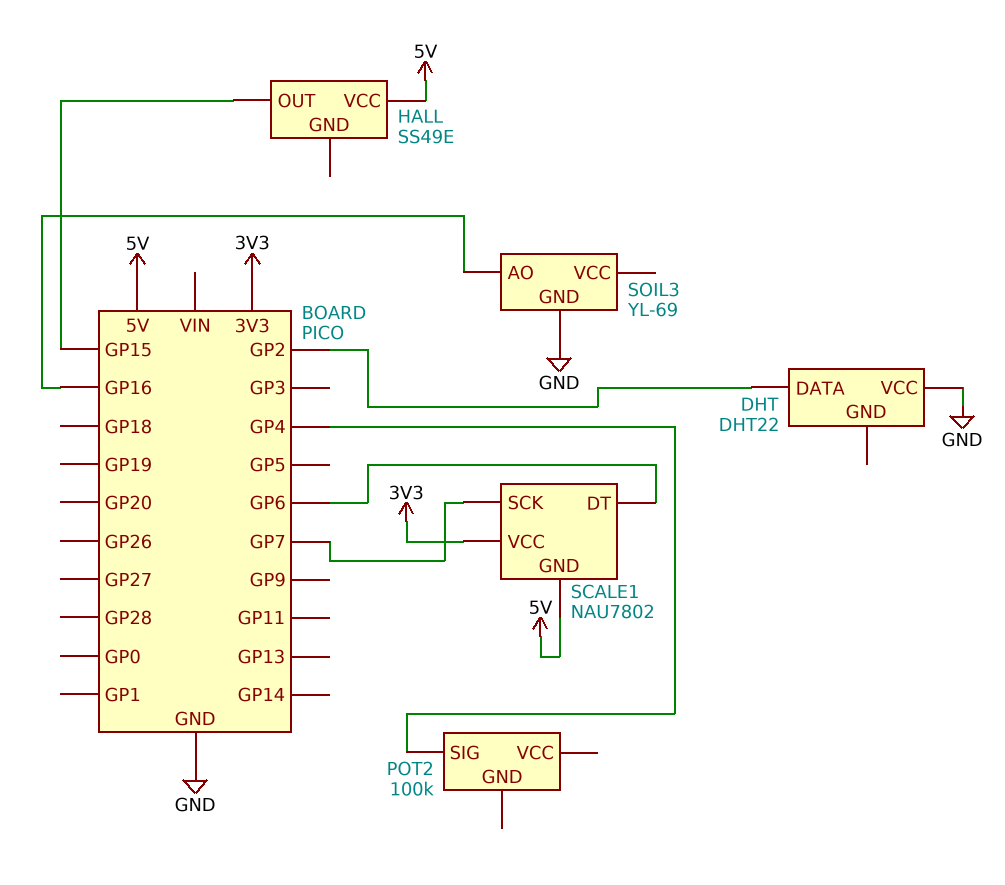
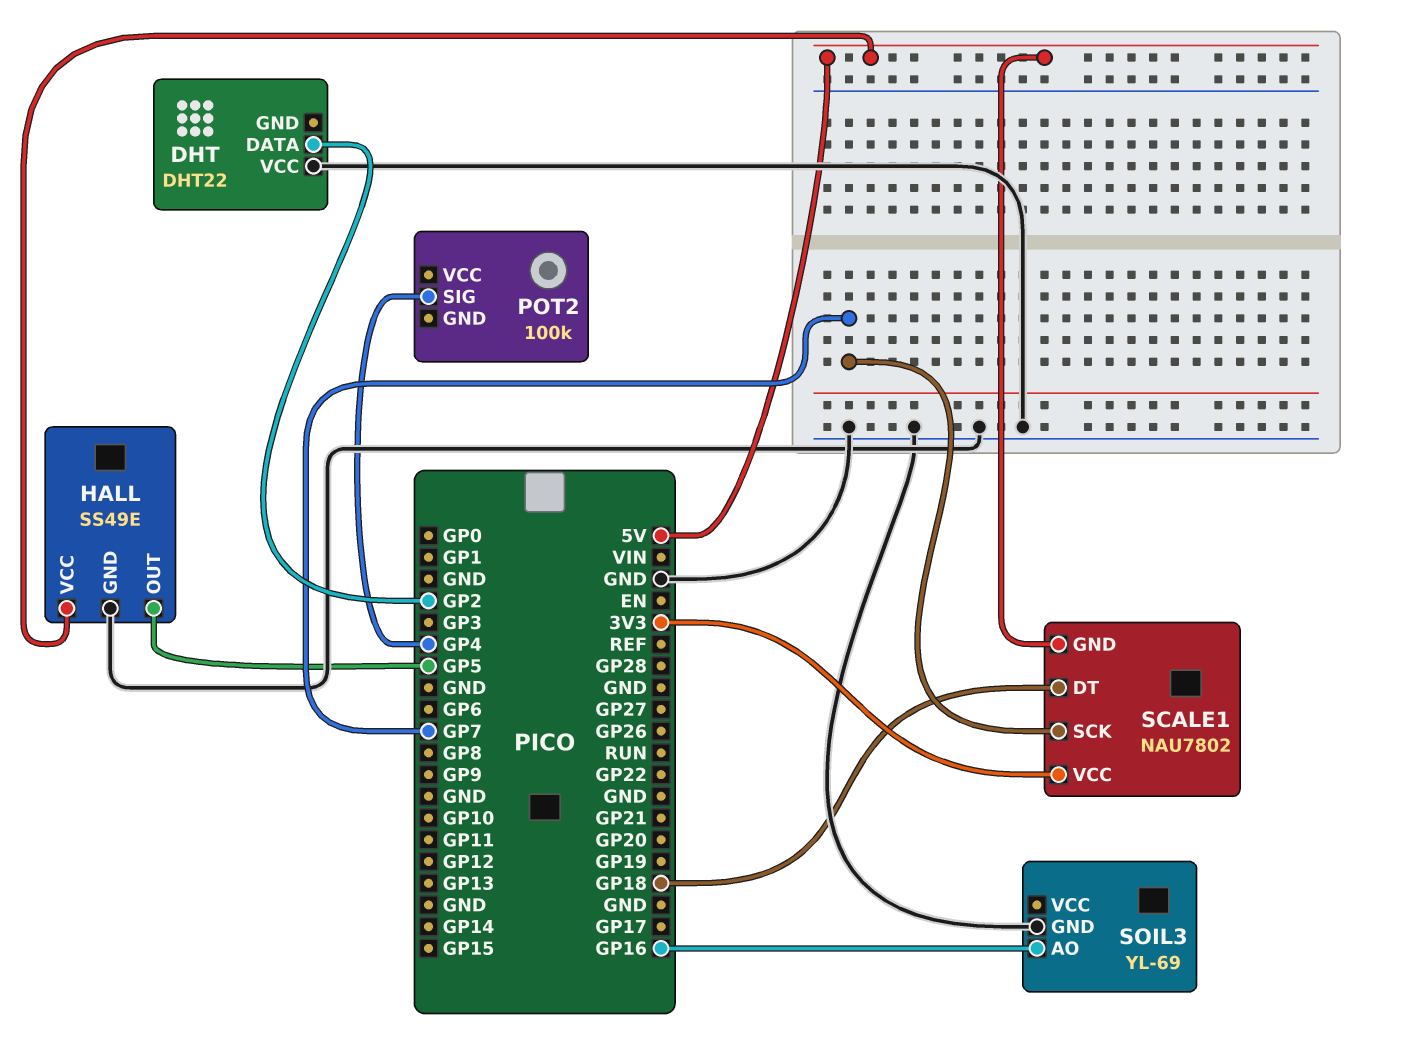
HALL pin GND: none -> GND
HALL pin OUT: GP15 -> GP5
SCALE1 pin DT: GP6 -> GP18

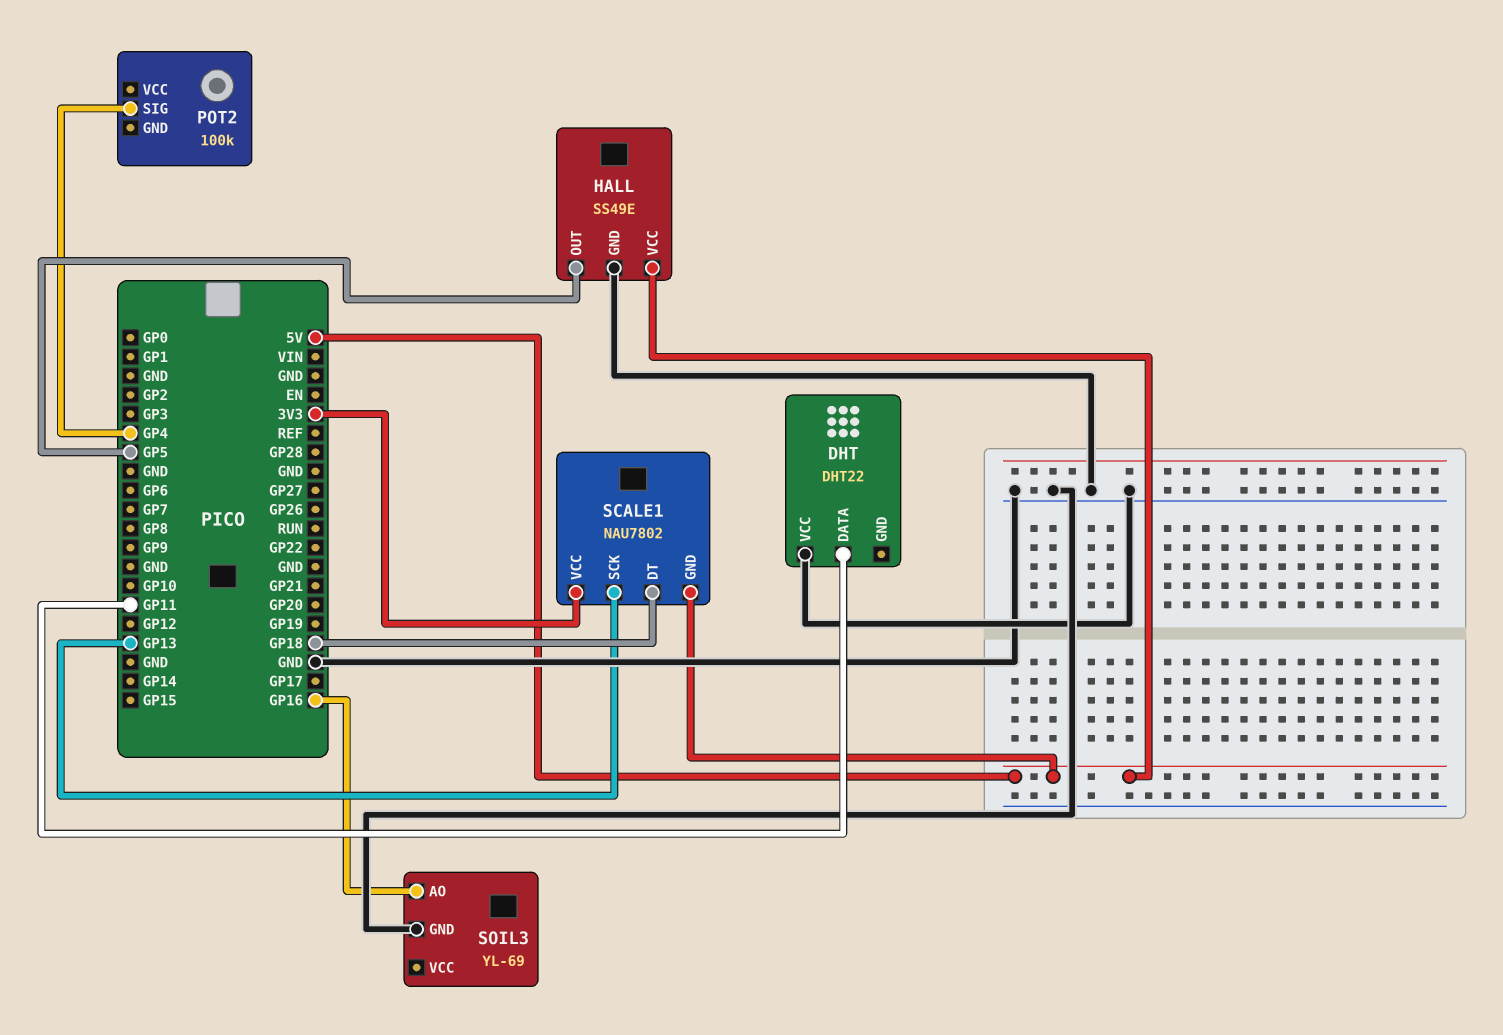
DHT pin DATA: GP2 -> GP11
SCALE1 pin SCK: GP7 -> GP13

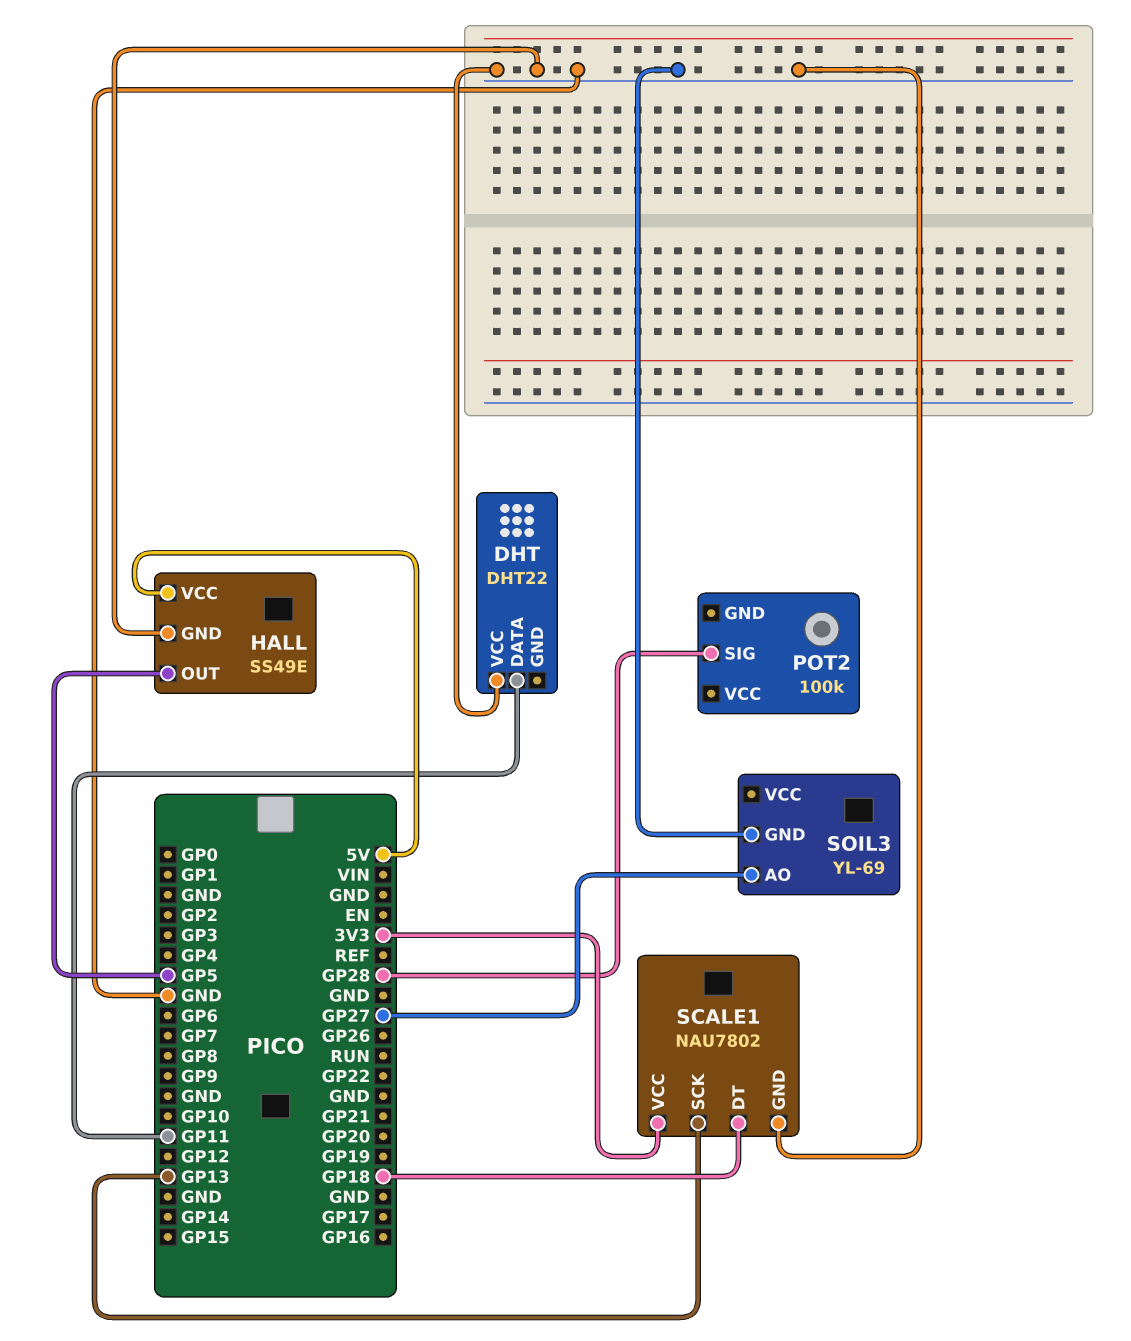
POT2 pin SIG: GP4 -> GP28
SCALE1 pin GND: 5V -> GND
SOIL3 pin AO: GP16 -> GP27

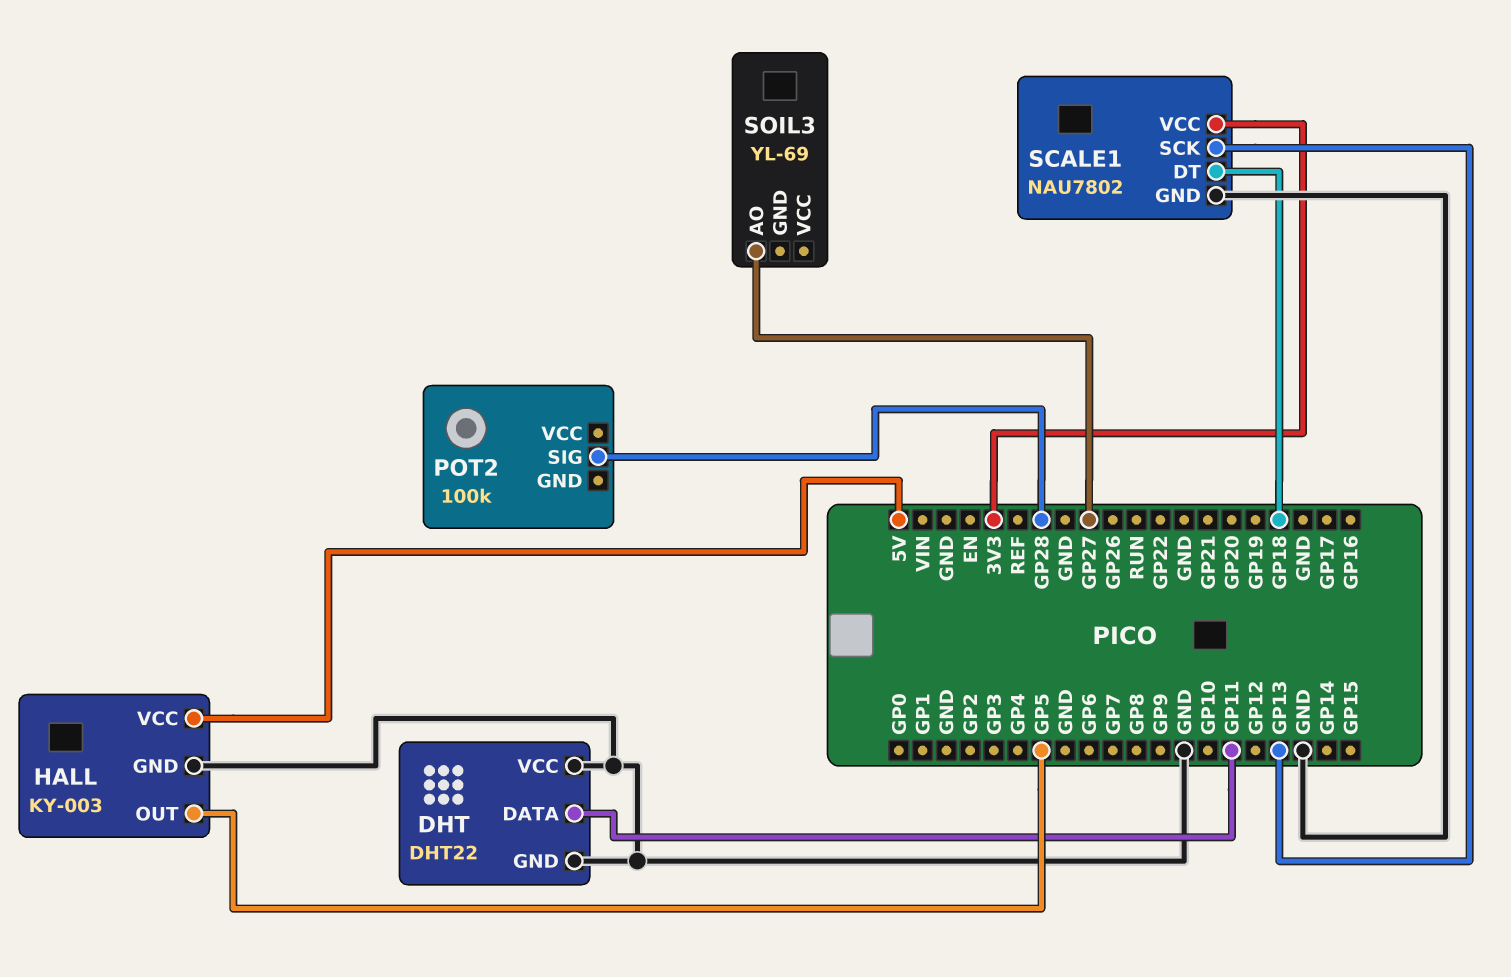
DHT pin GND: none -> GND
HALL: SS49E -> KY-003
SOIL3 pin GND: GND -> none

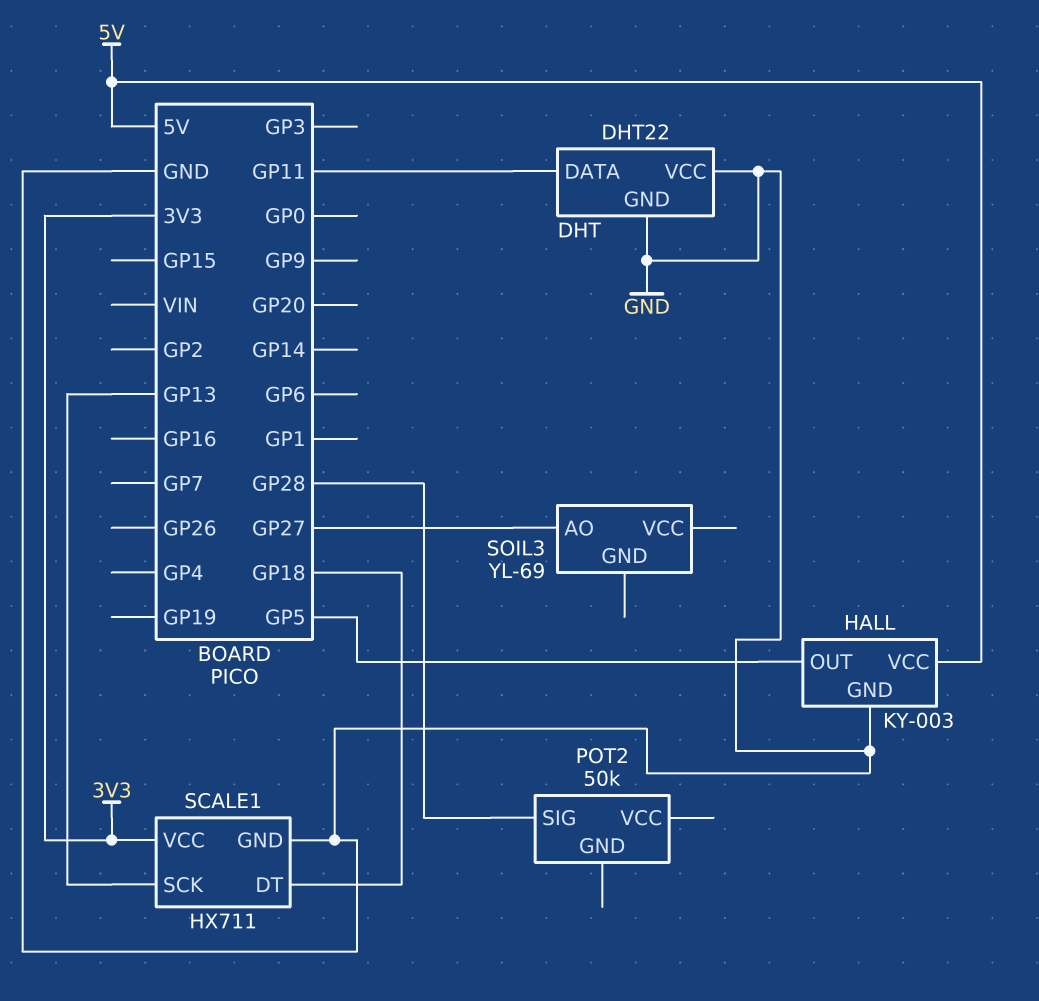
POT2: 100k -> 50k
SCALE1: NAU7802 -> HX711

